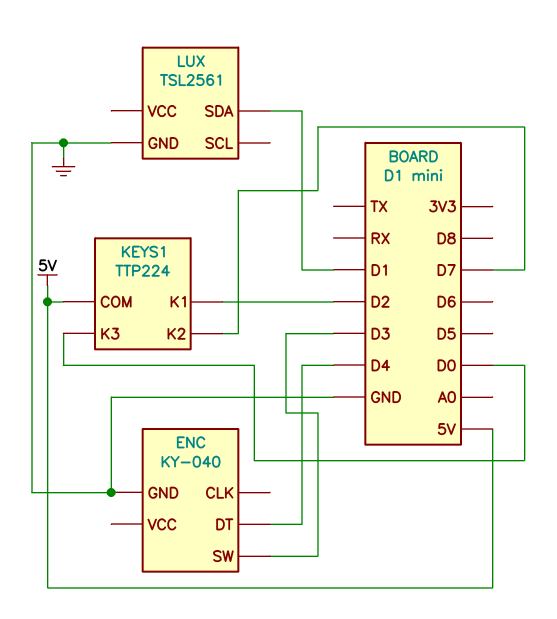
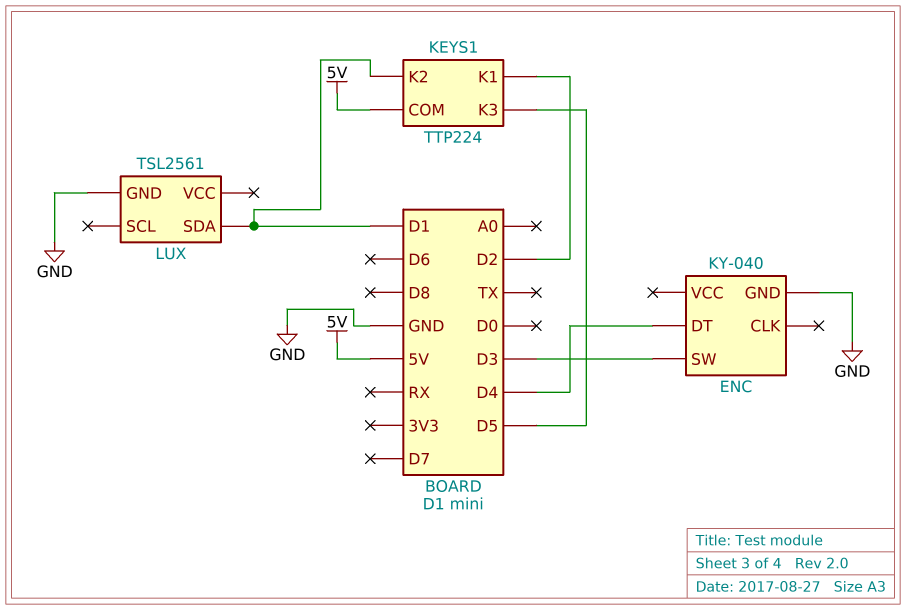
KEYS1 pin K2: D7 -> D1
KEYS1 pin K3: D0 -> D5

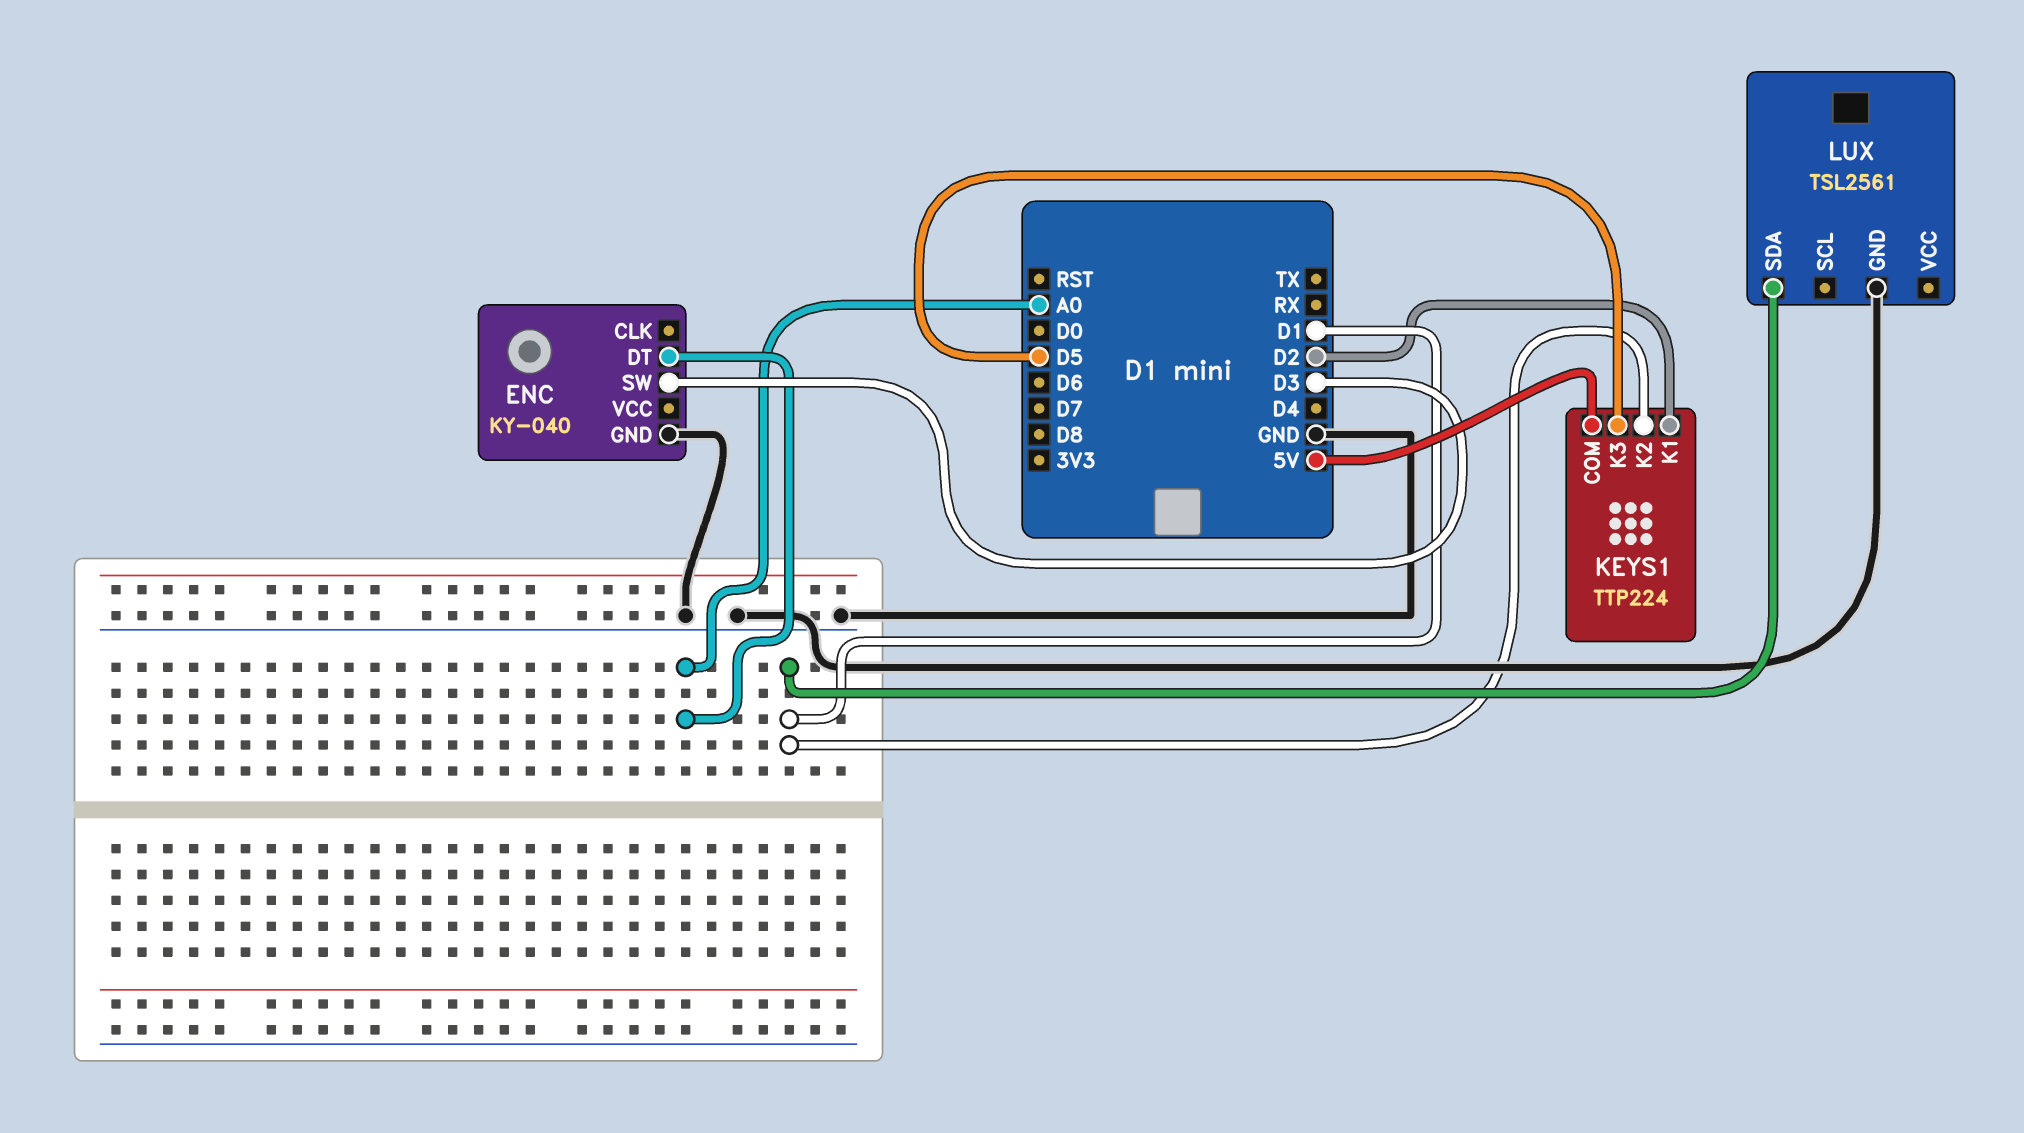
ENC pin DT: D4 -> A0

